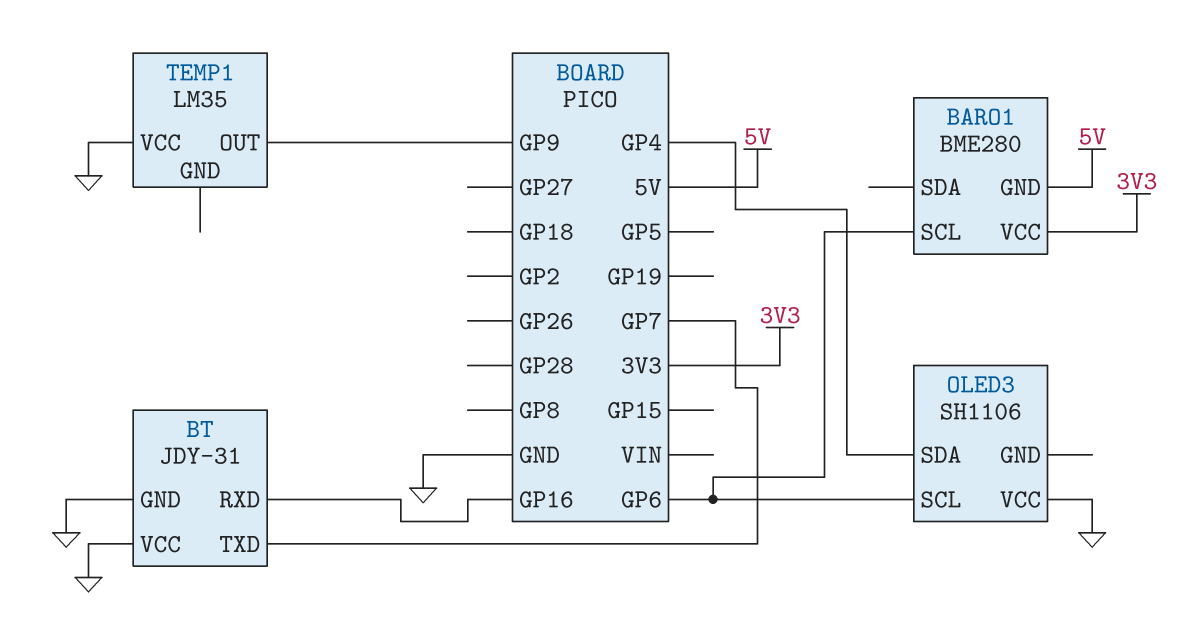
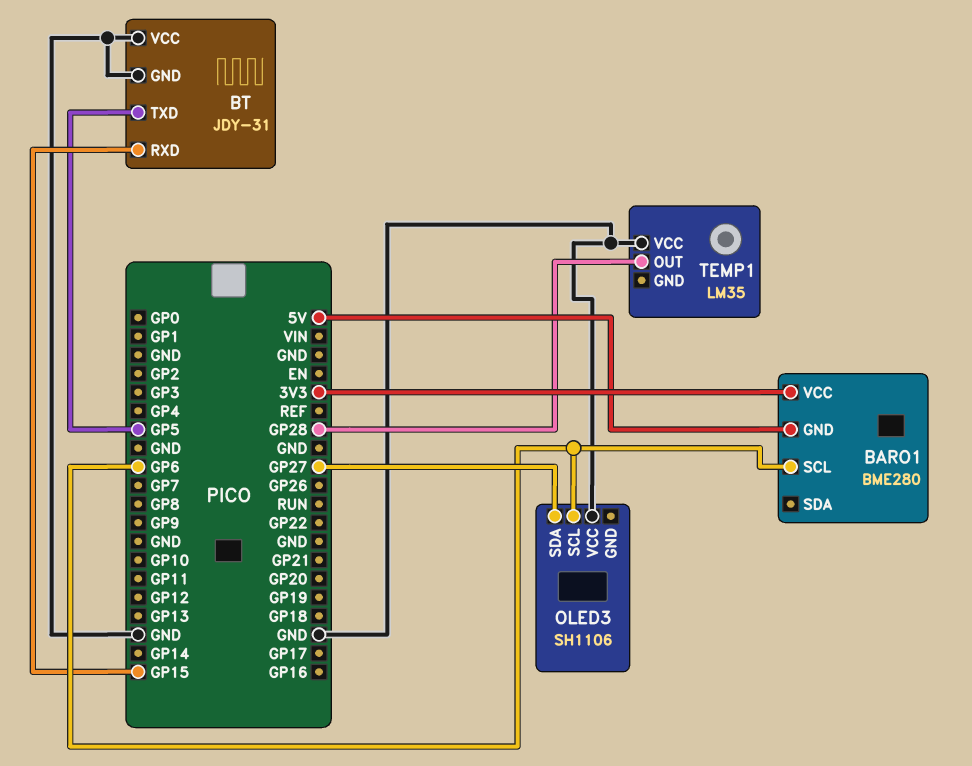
BT pin RXD: GP16 -> GP15
BT pin TXD: GP7 -> GP5
OLED3 pin SDA: GP4 -> GP27
TEMP1 pin OUT: GP9 -> GP28

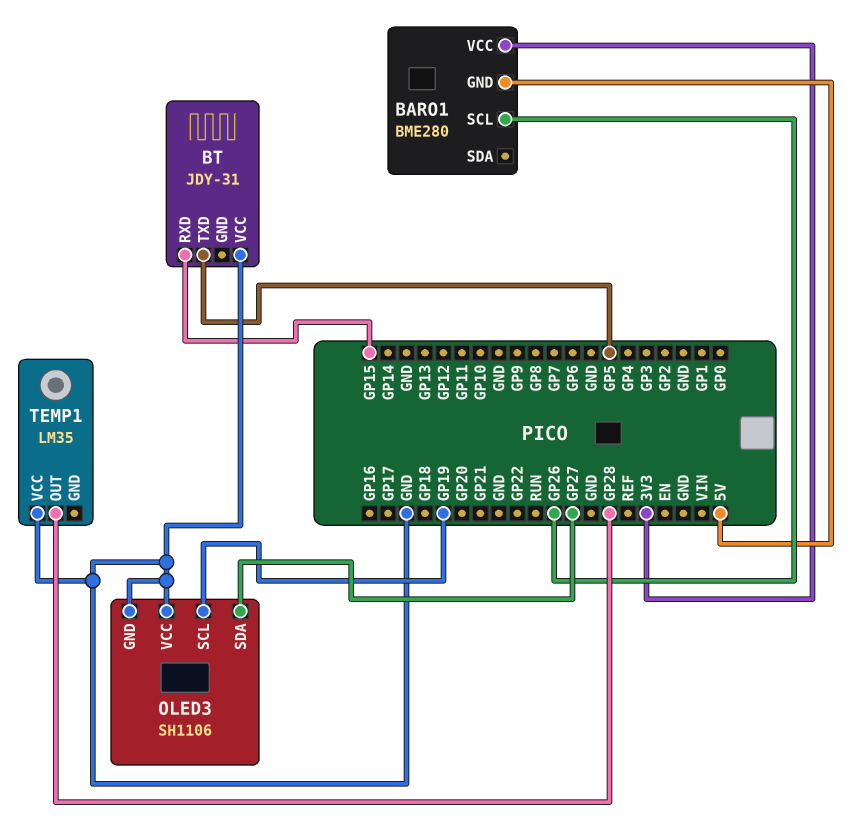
BARO1 pin SCL: GP6 -> GP26
BT pin GND: GND -> none
OLED3 pin GND: none -> GND
OLED3 pin SCL: GP6 -> GP19

